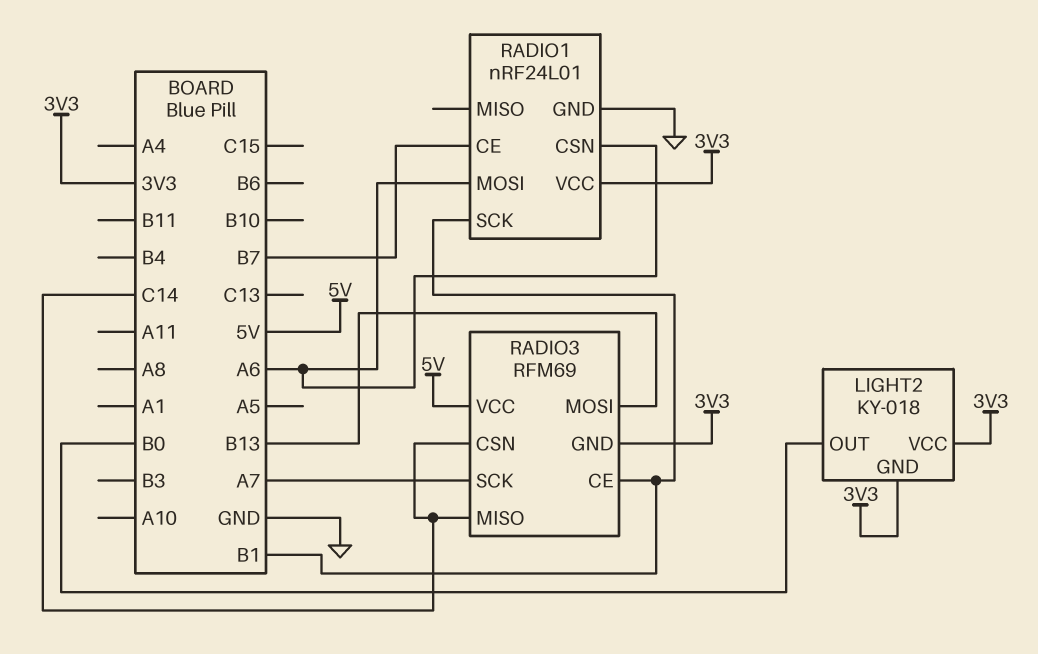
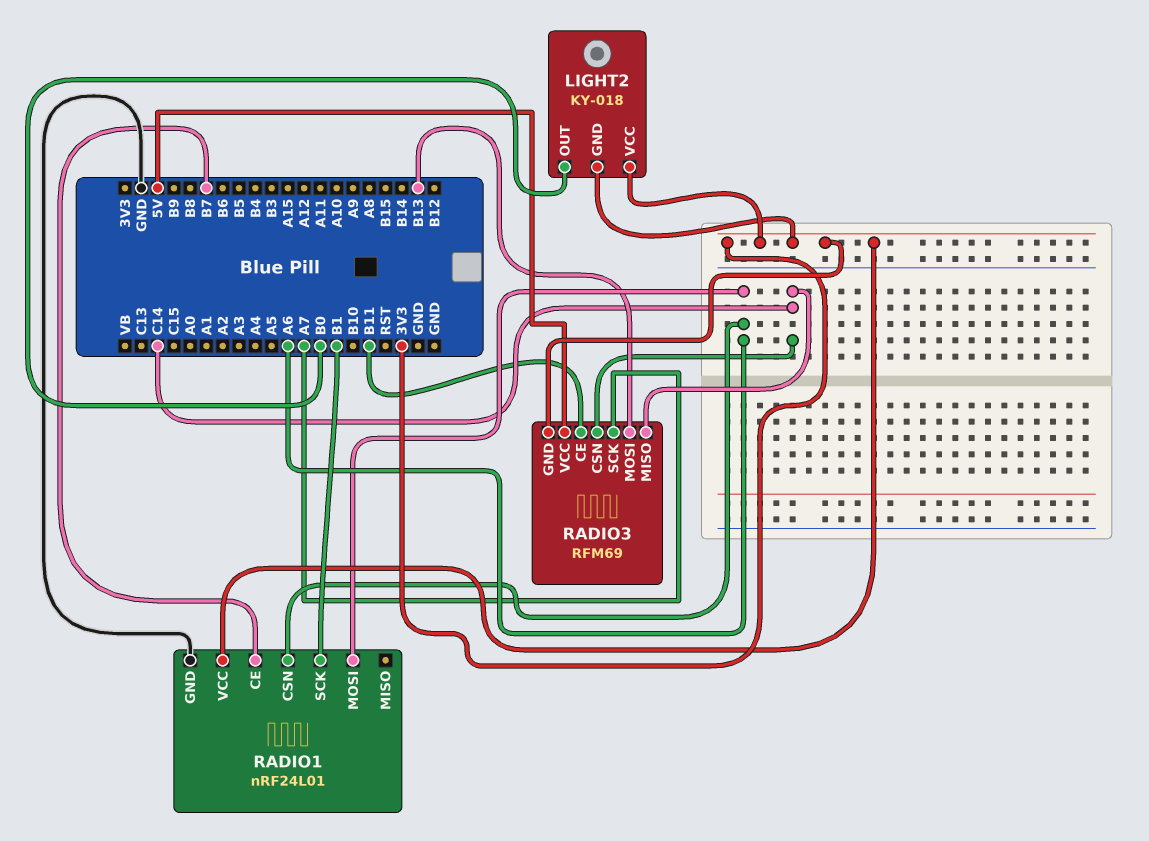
RADIO3 pin CE: B1 -> B11

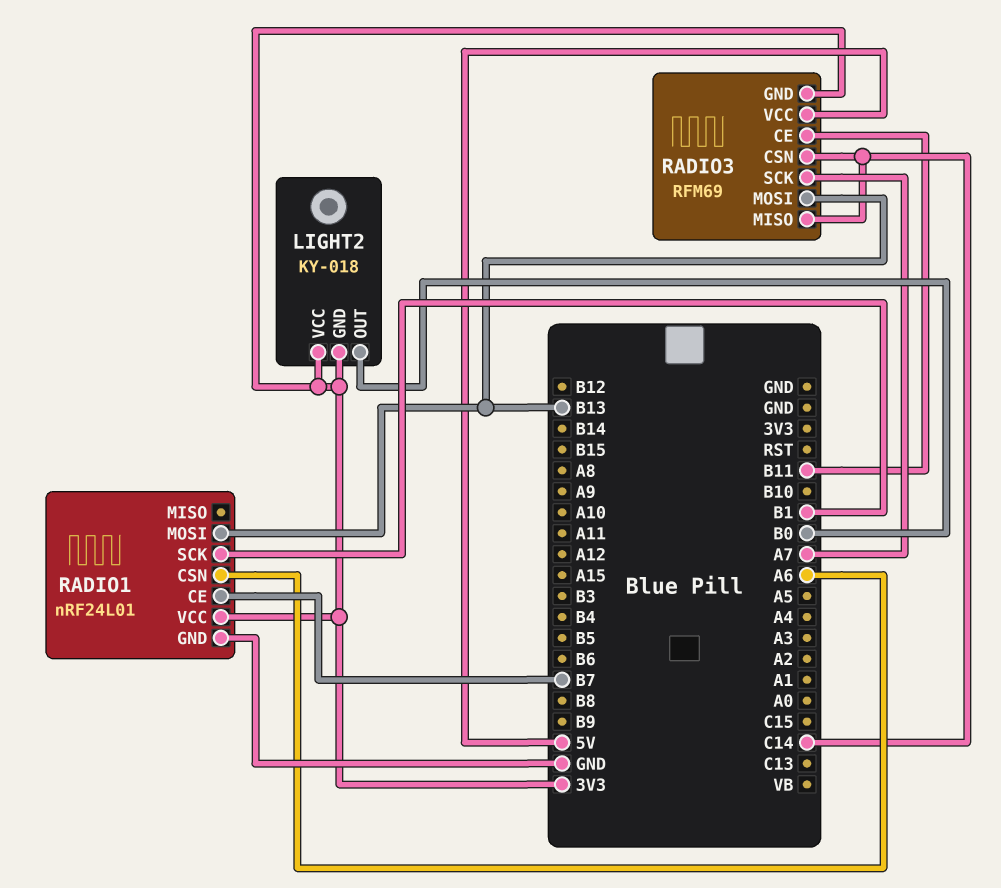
RADIO1 pin MOSI: A6 -> B13

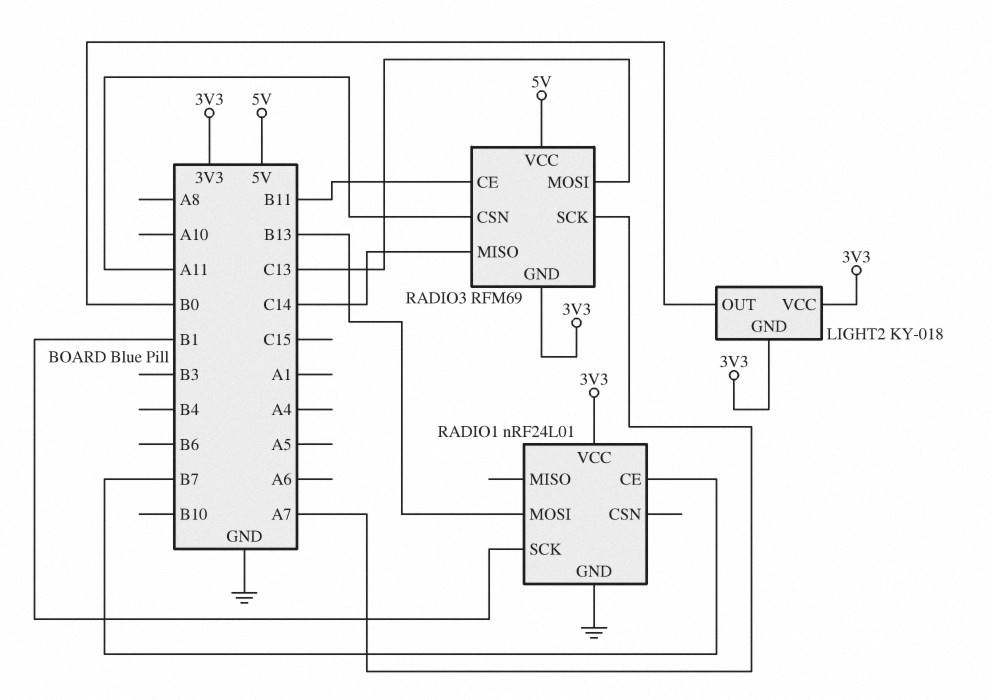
RADIO1 pin CSN: A6 -> none
RADIO3 pin CSN: C14 -> A11
RADIO3 pin MOSI: B13 -> C13

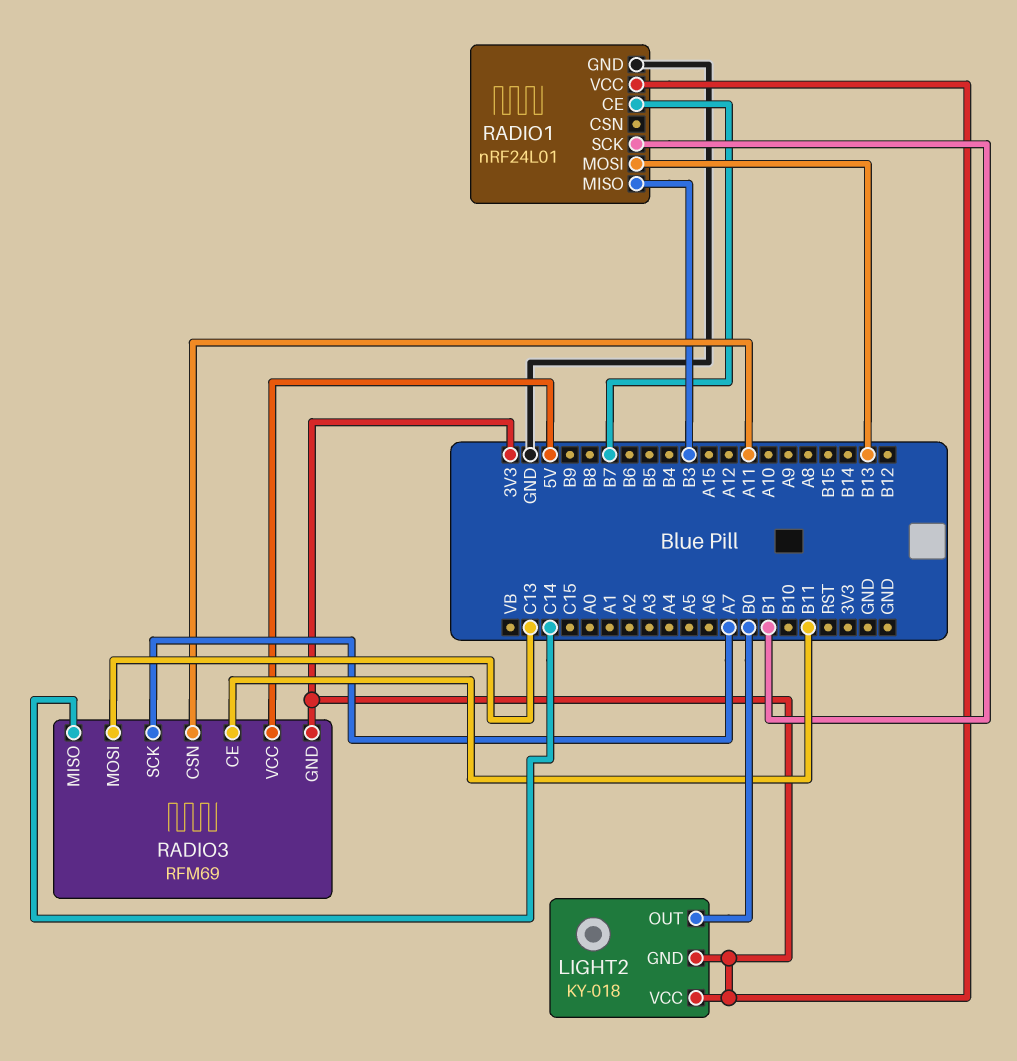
RADIO1 pin MISO: none -> B3

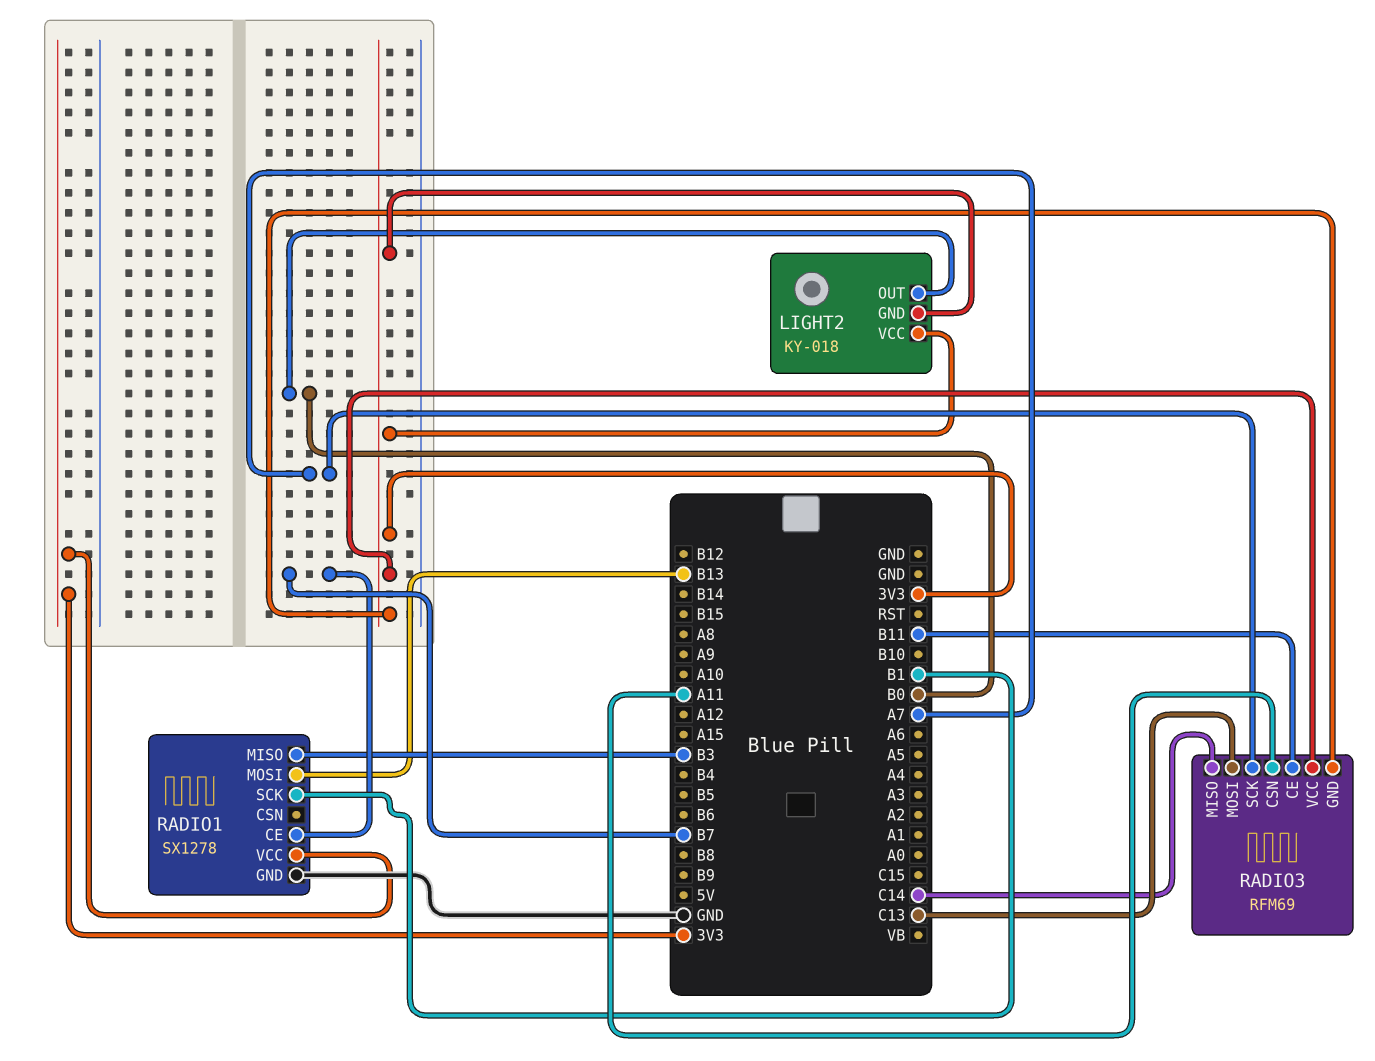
RADIO1: nRF24L01 -> SX1278
RADIO3 pin VCC: 5V -> 3V3

